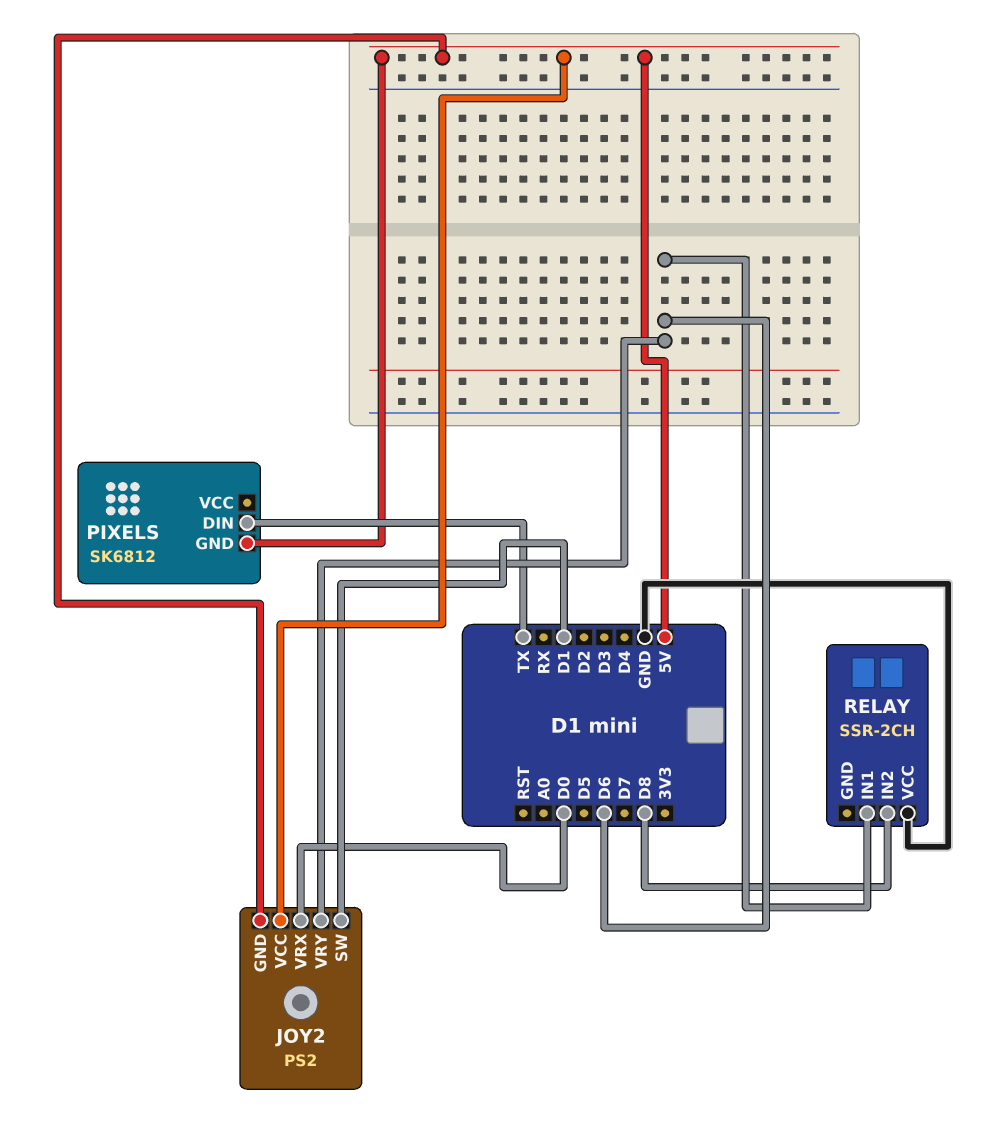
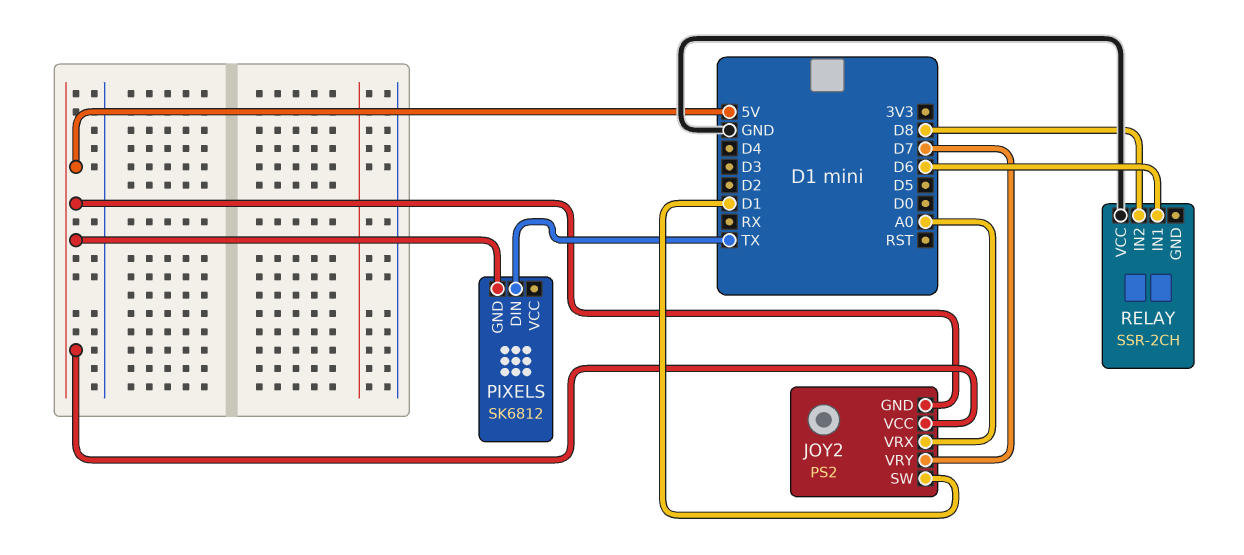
JOY2 pin VRX: D0 -> A0
JOY2 pin VRY: D6 -> D7

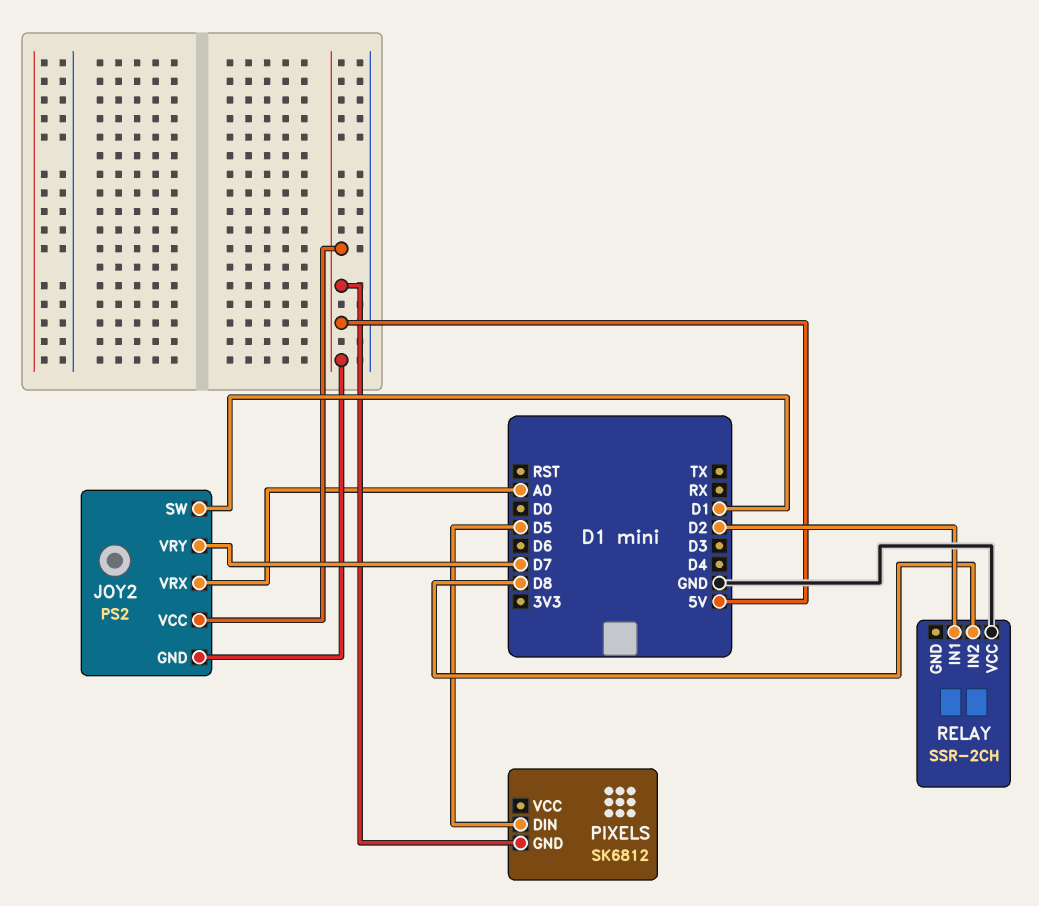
PIXELS pin DIN: TX -> D5
RELAY pin IN1: D6 -> D2

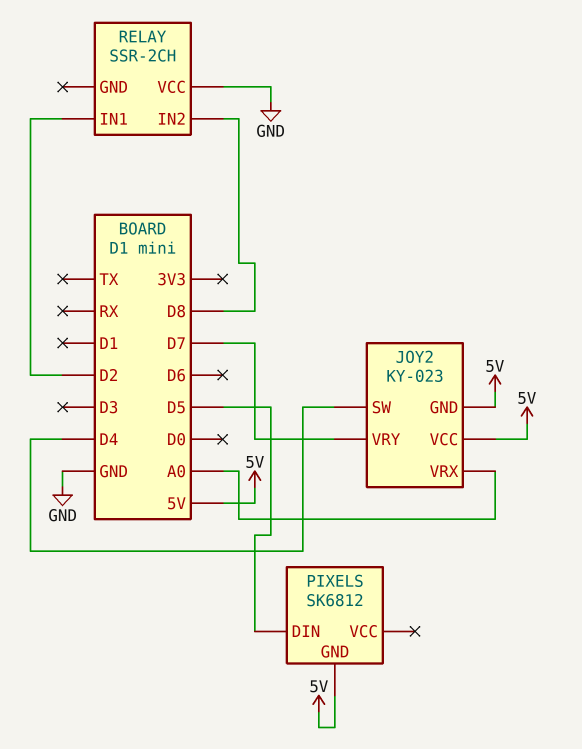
JOY2: PS2 -> KY-023
JOY2 pin SW: D1 -> D4

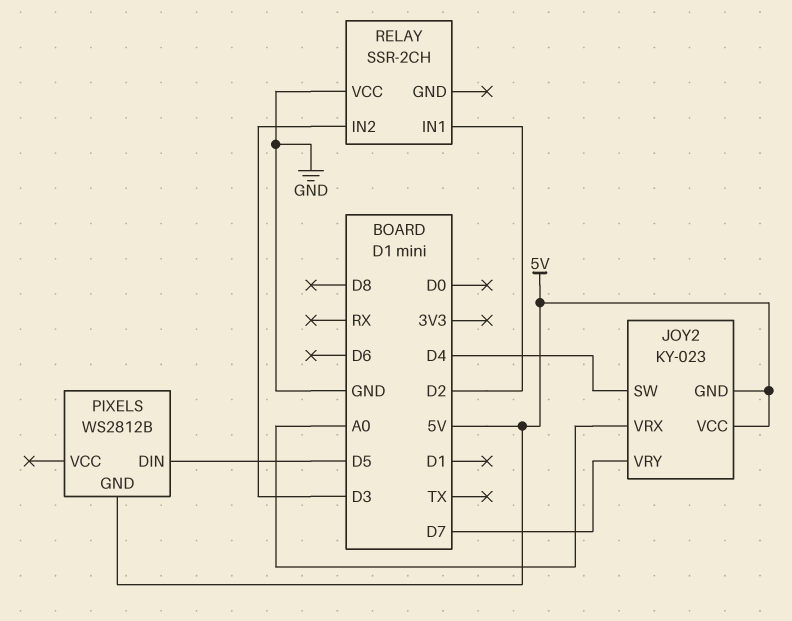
PIXELS: SK6812 -> WS2812B
RELAY pin IN2: D8 -> D3

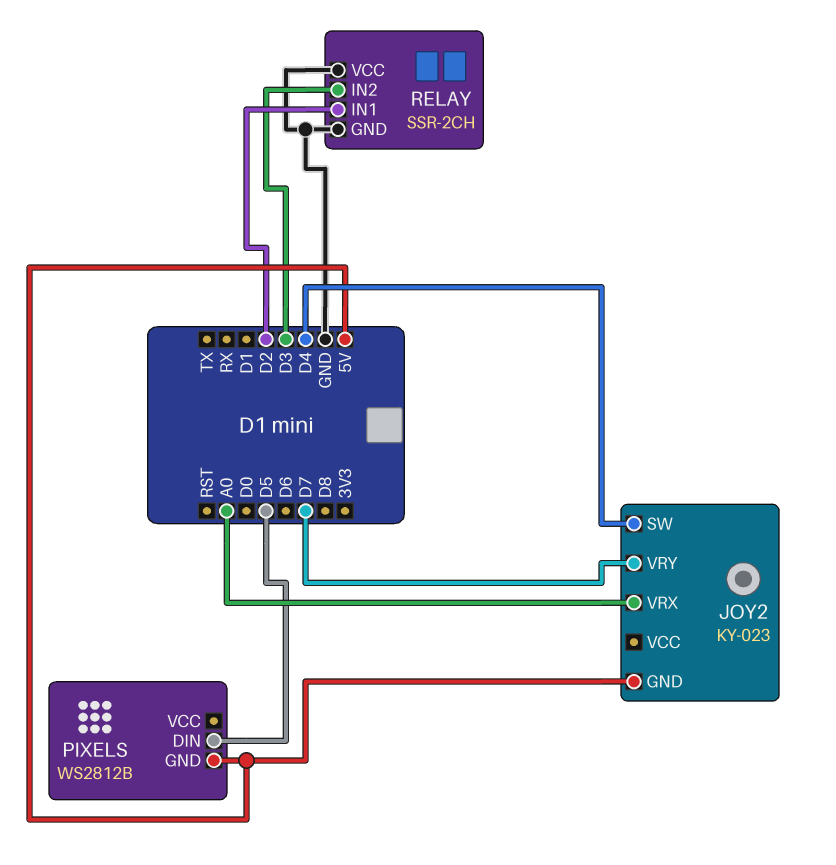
JOY2 pin VCC: 5V -> none
RELAY pin GND: none -> GND

